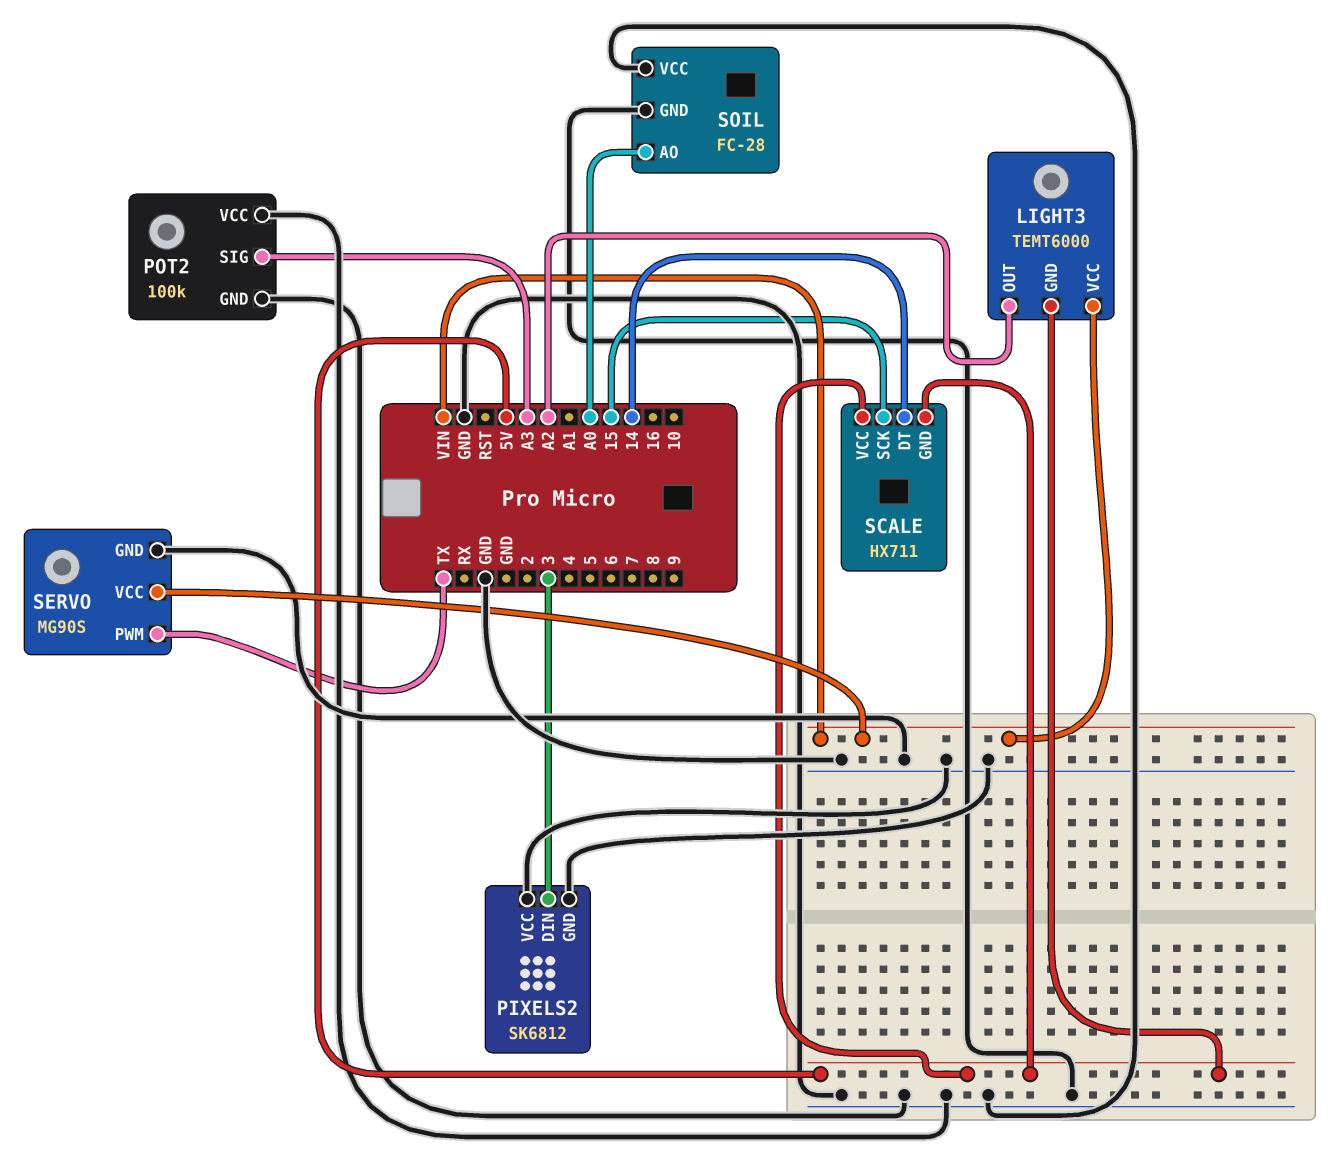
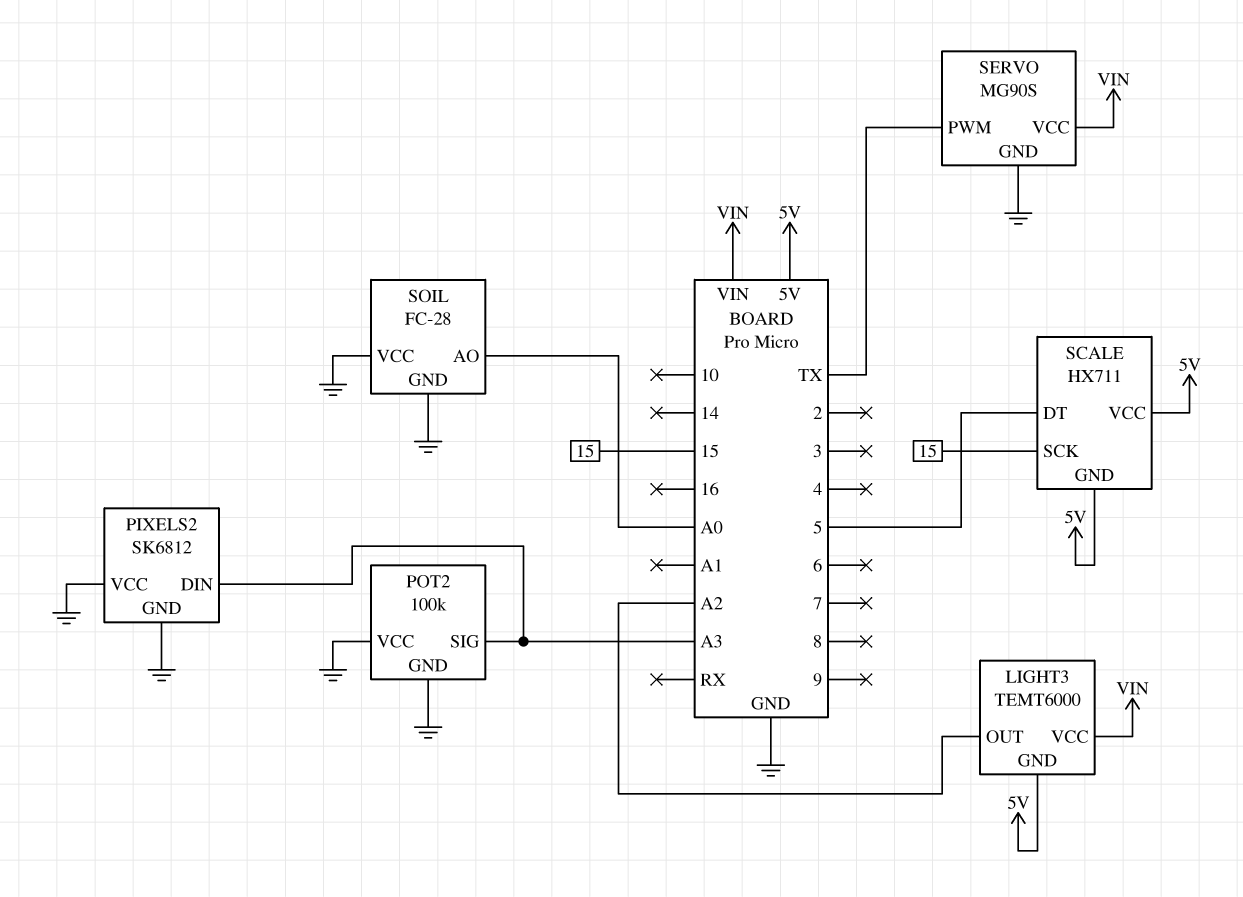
PIXELS2 pin DIN: 3 -> A3
SCALE pin DT: 14 -> 5

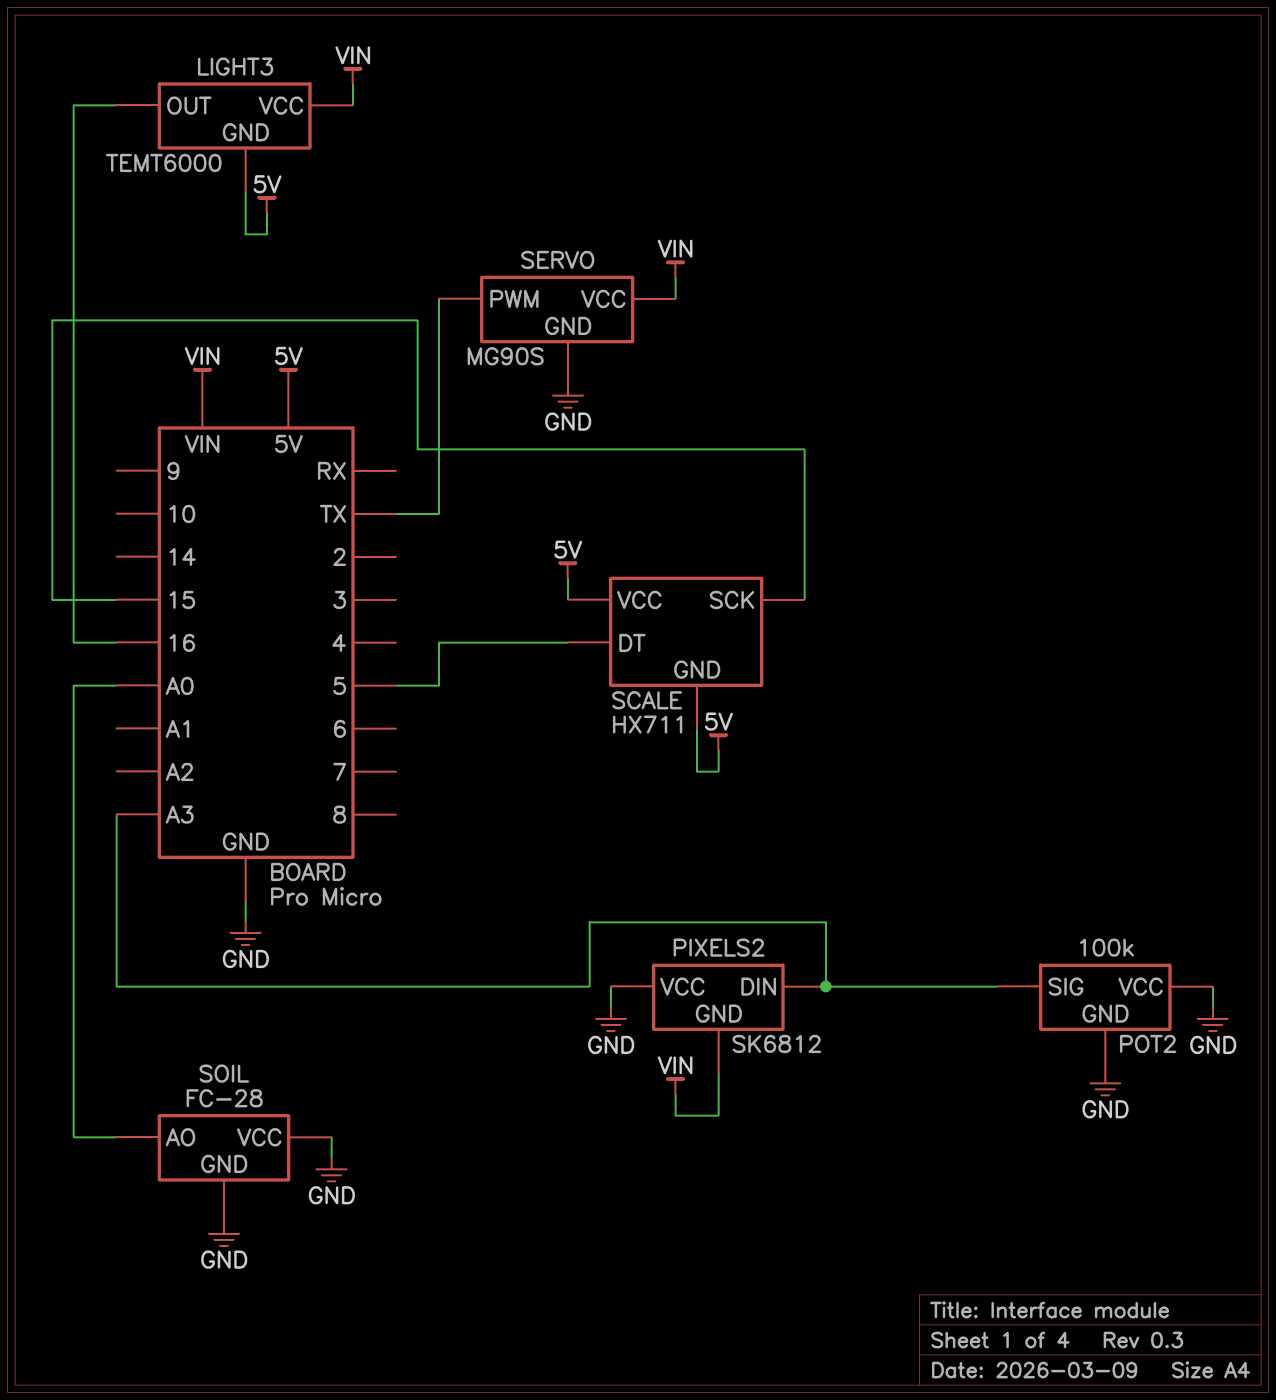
LIGHT3 pin OUT: A2 -> 16
PIXELS2 pin GND: GND -> VIN

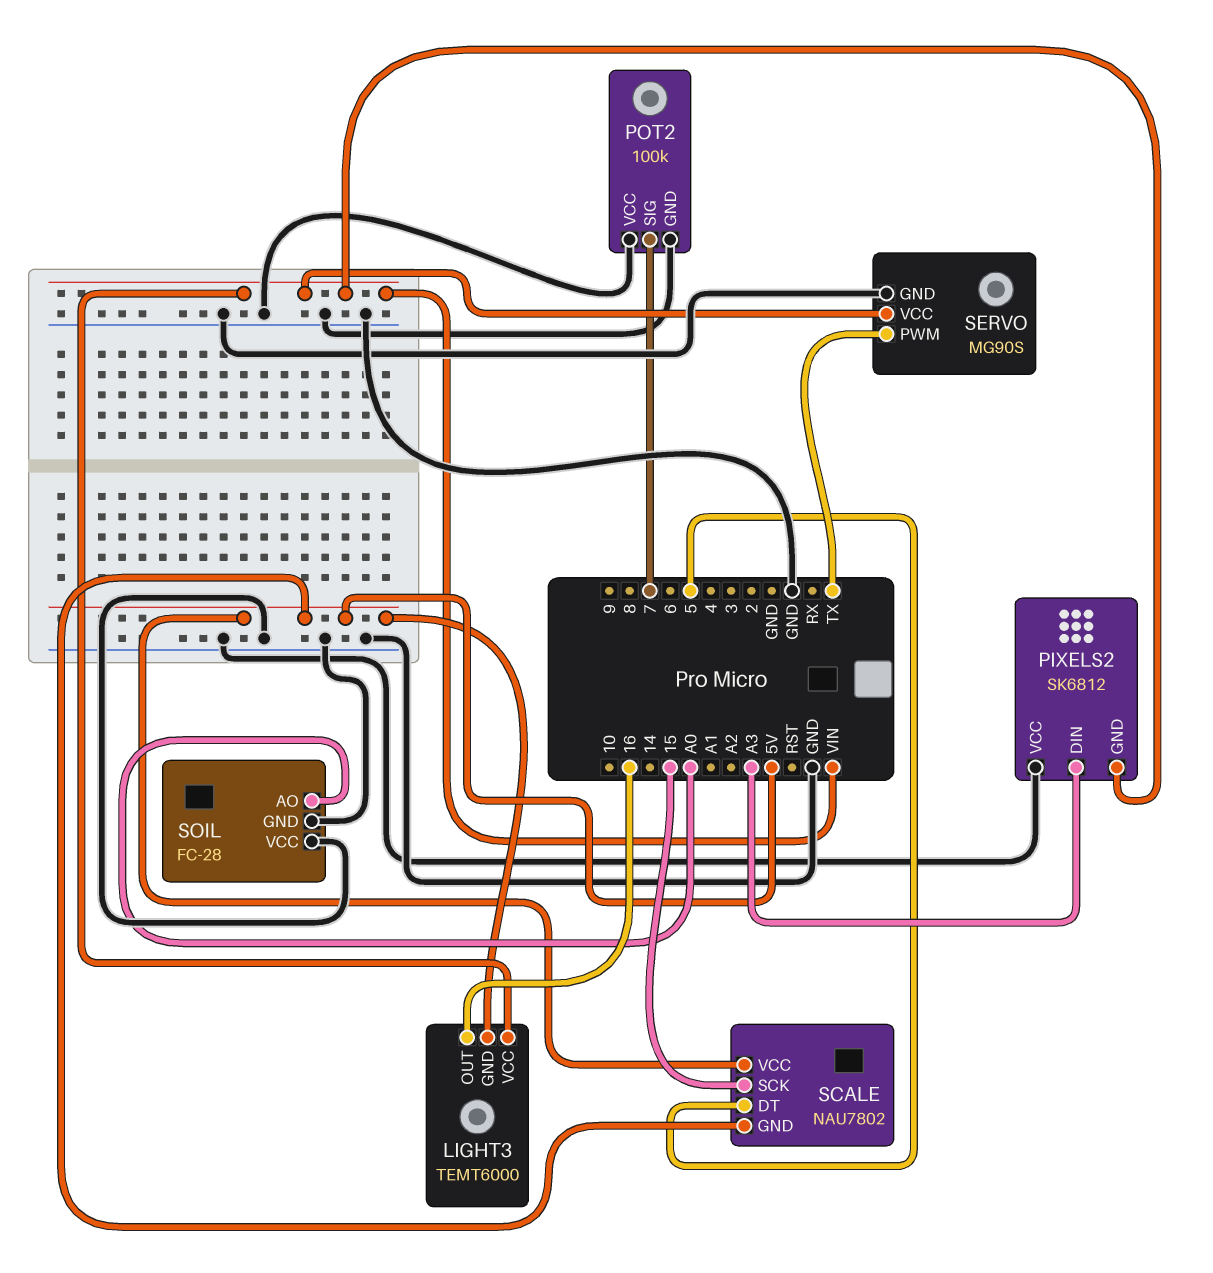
POT2 pin SIG: A3 -> 7
SCALE: HX711 -> NAU7802

